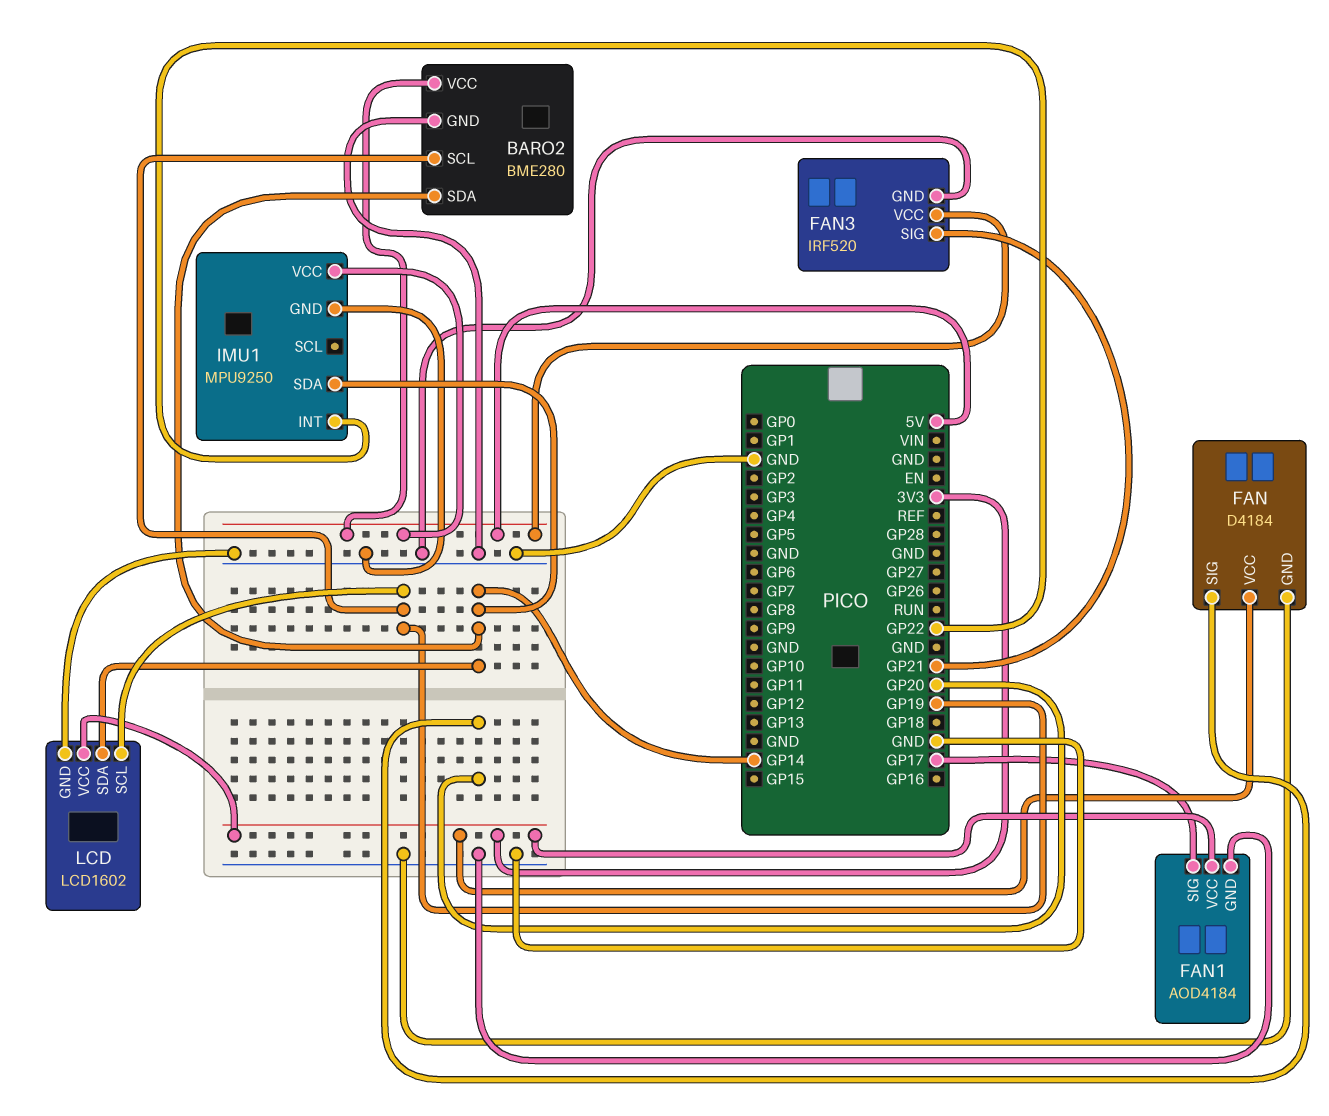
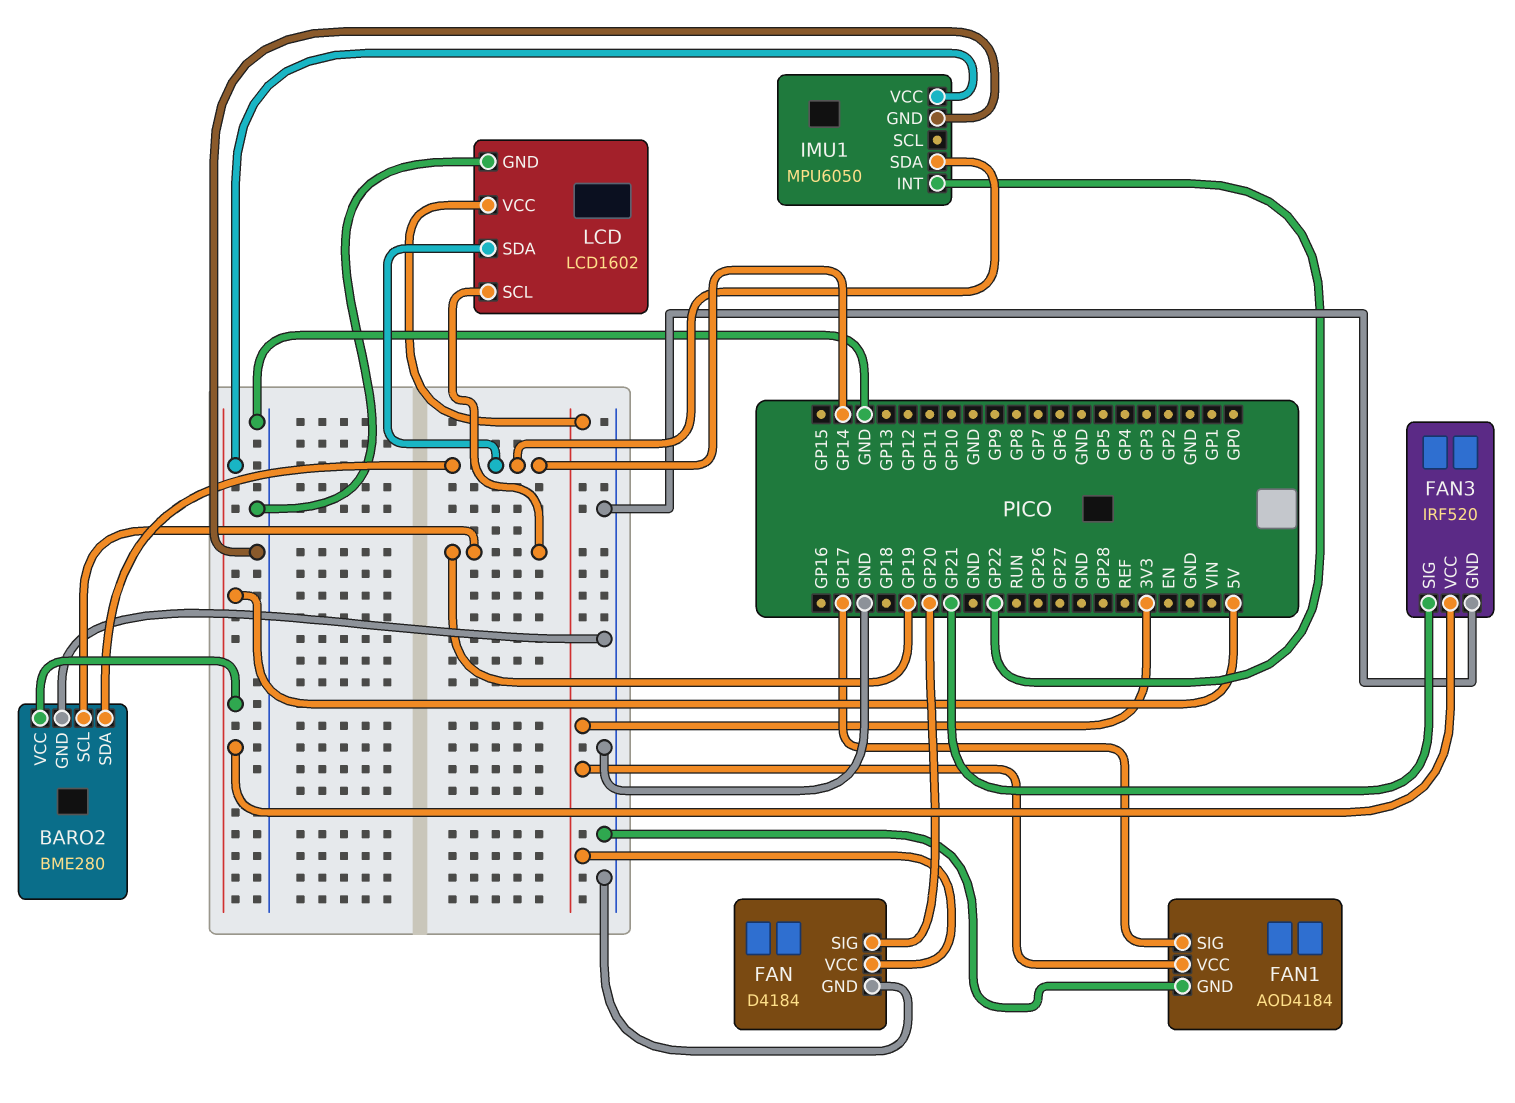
IMU1: MPU9250 -> MPU6050

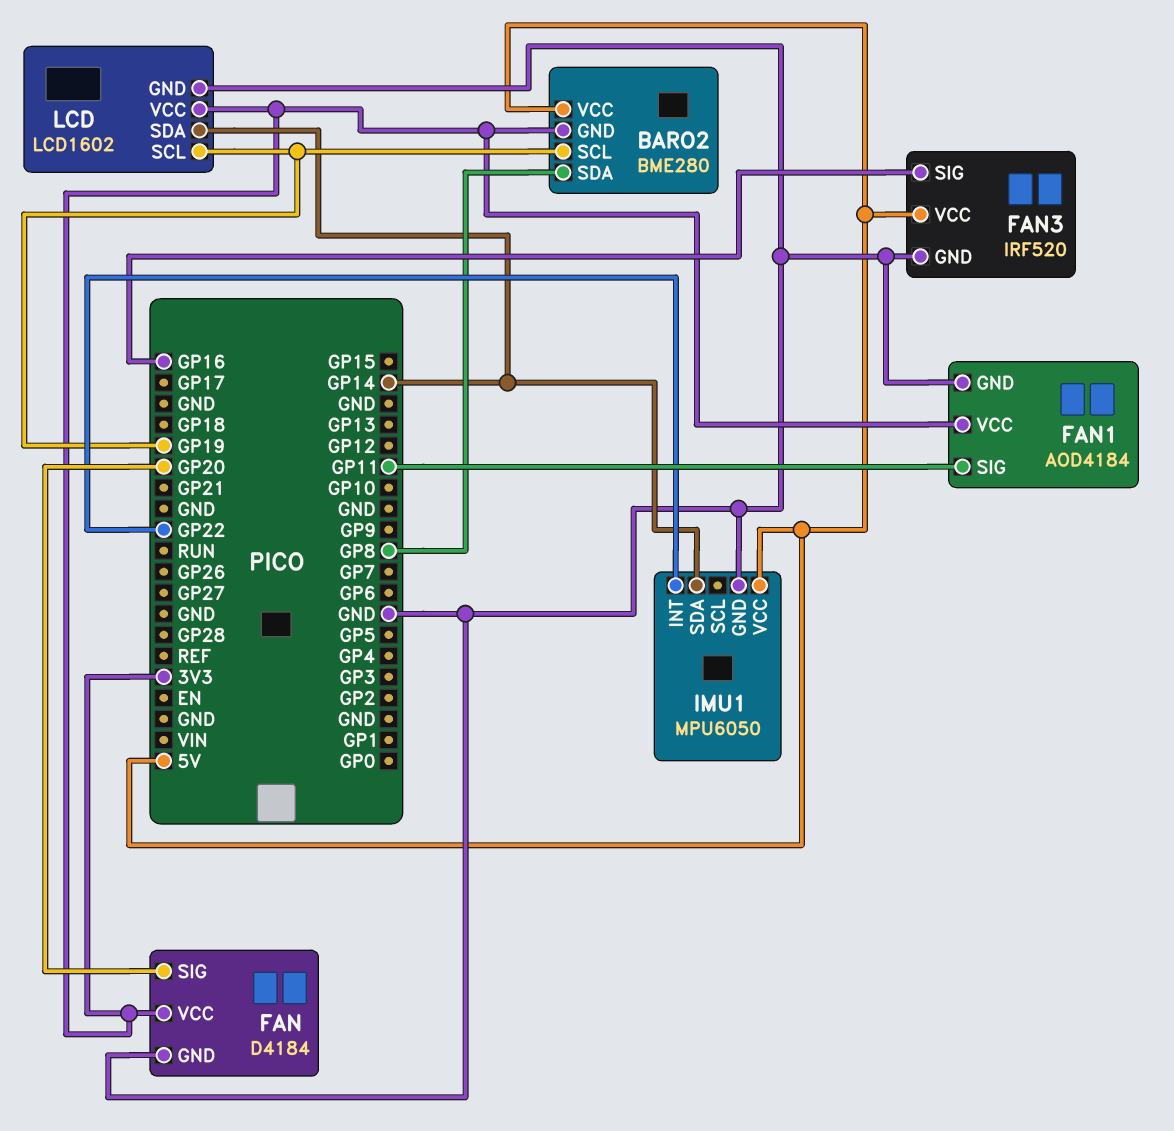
BARO2 pin GND: GND -> 3V3
BARO2 pin SDA: GP14 -> GP8
FAN1 pin SIG: GP17 -> GP11
FAN3 pin SIG: GP21 -> GP16

